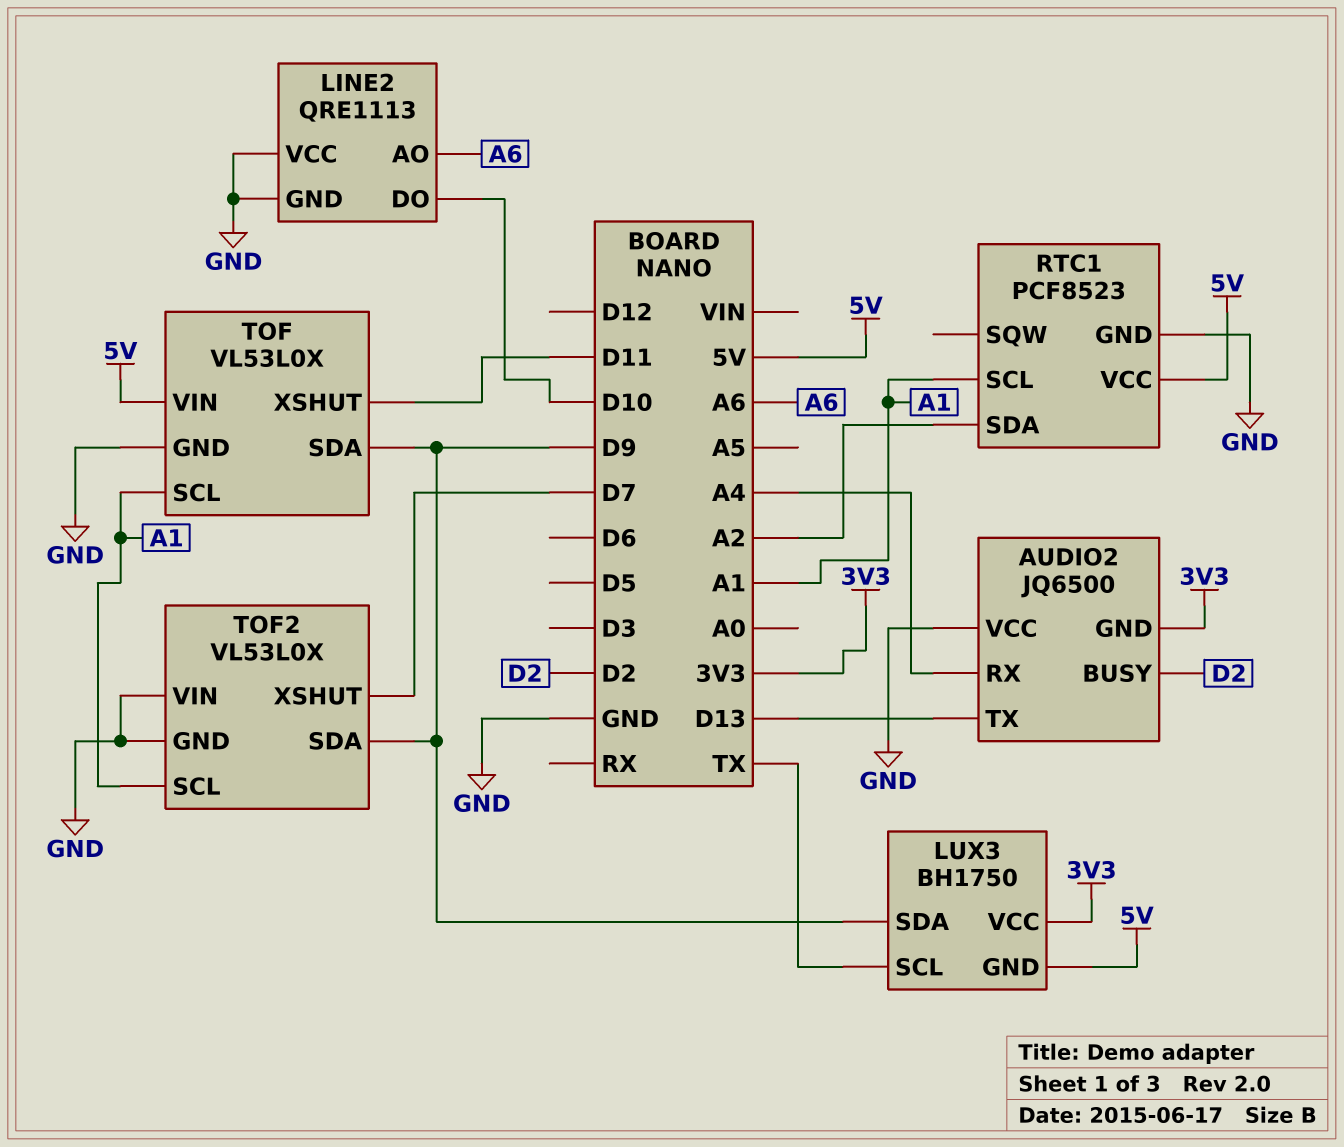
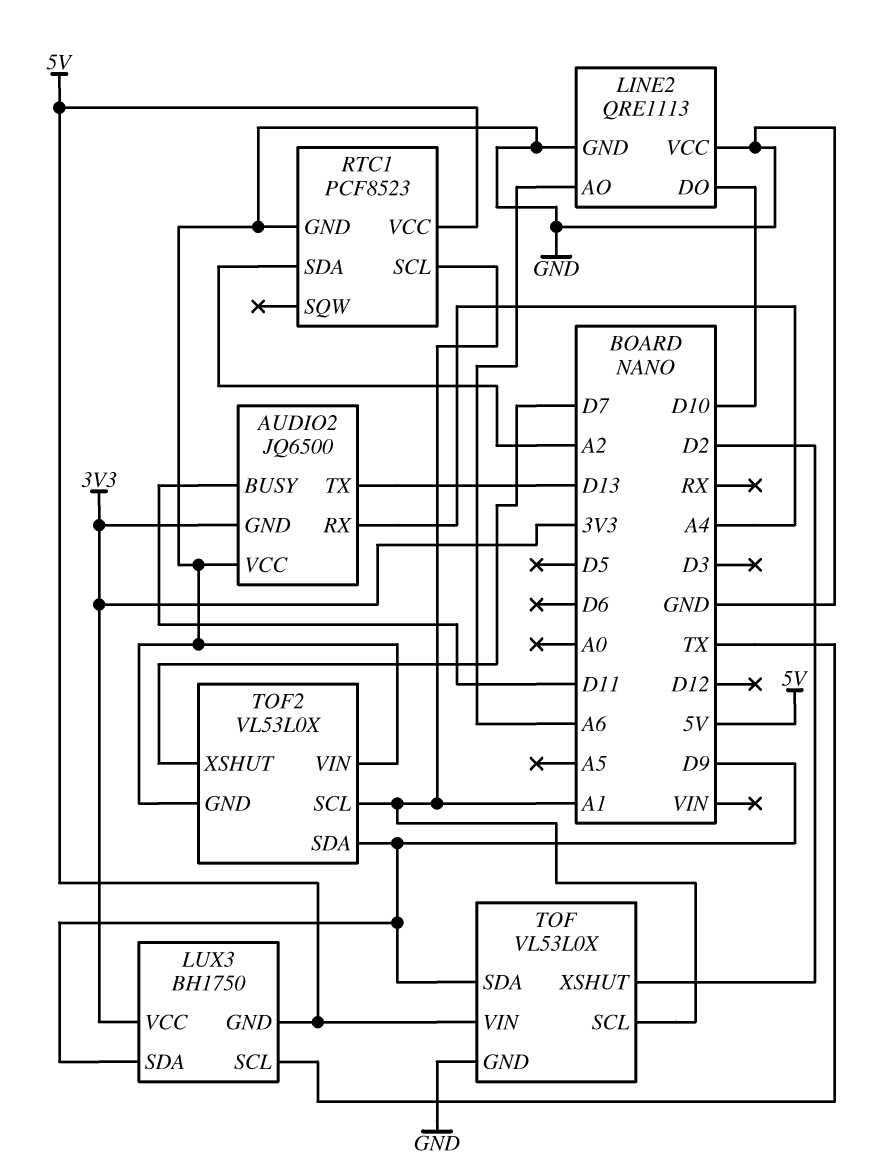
AUDIO2 pin BUSY: D2 -> D11
TOF pin XSHUT: D11 -> D2

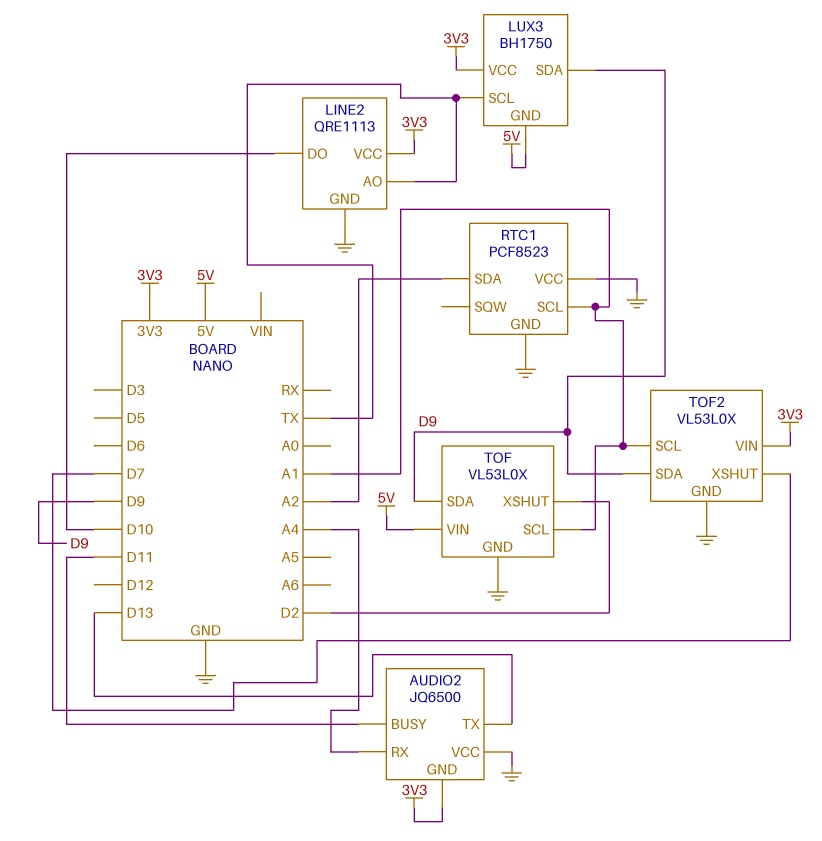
LINE2 pin AO: A6 -> TX
LINE2 pin VCC: GND -> 3V3
RTC1 pin VCC: 5V -> GND
TOF2 pin VIN: GND -> 3V3

